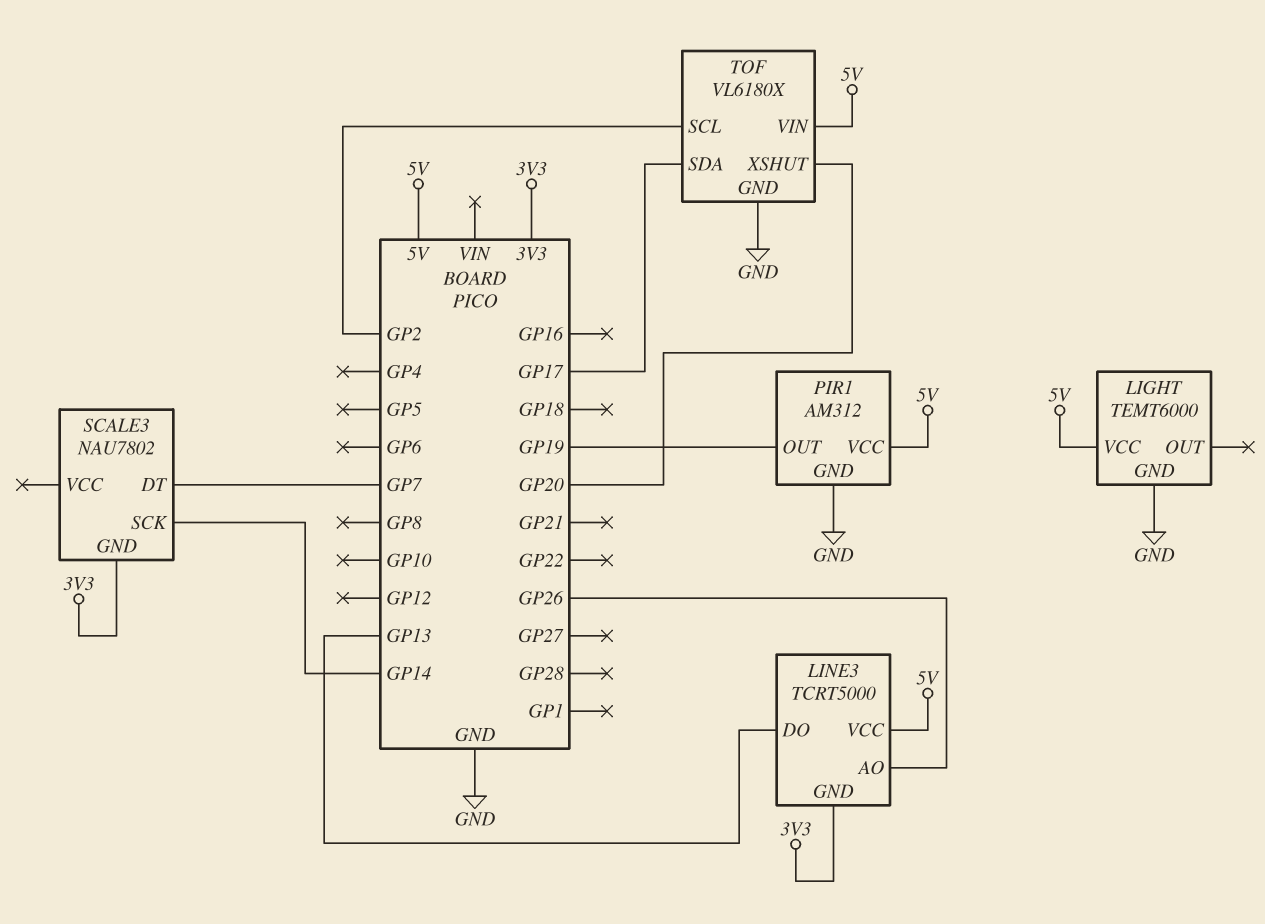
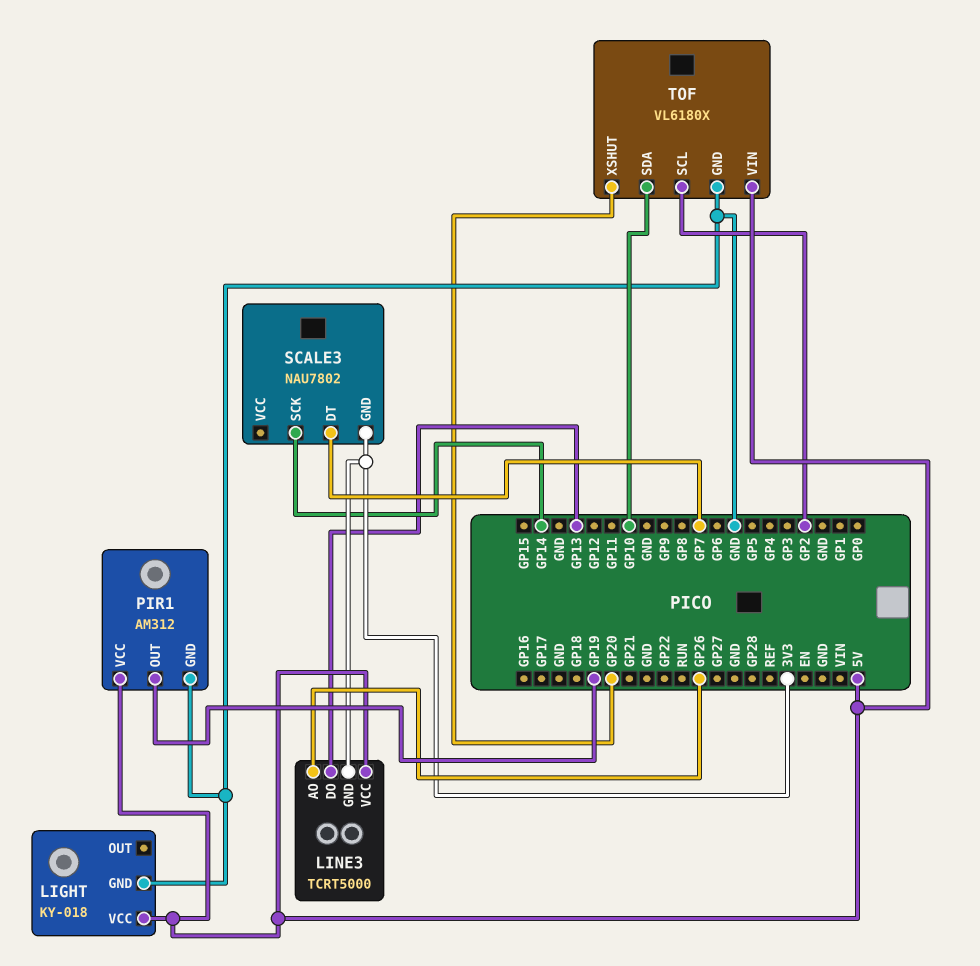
LIGHT: TEMT6000 -> KY-018
TOF pin SDA: GP17 -> GP10

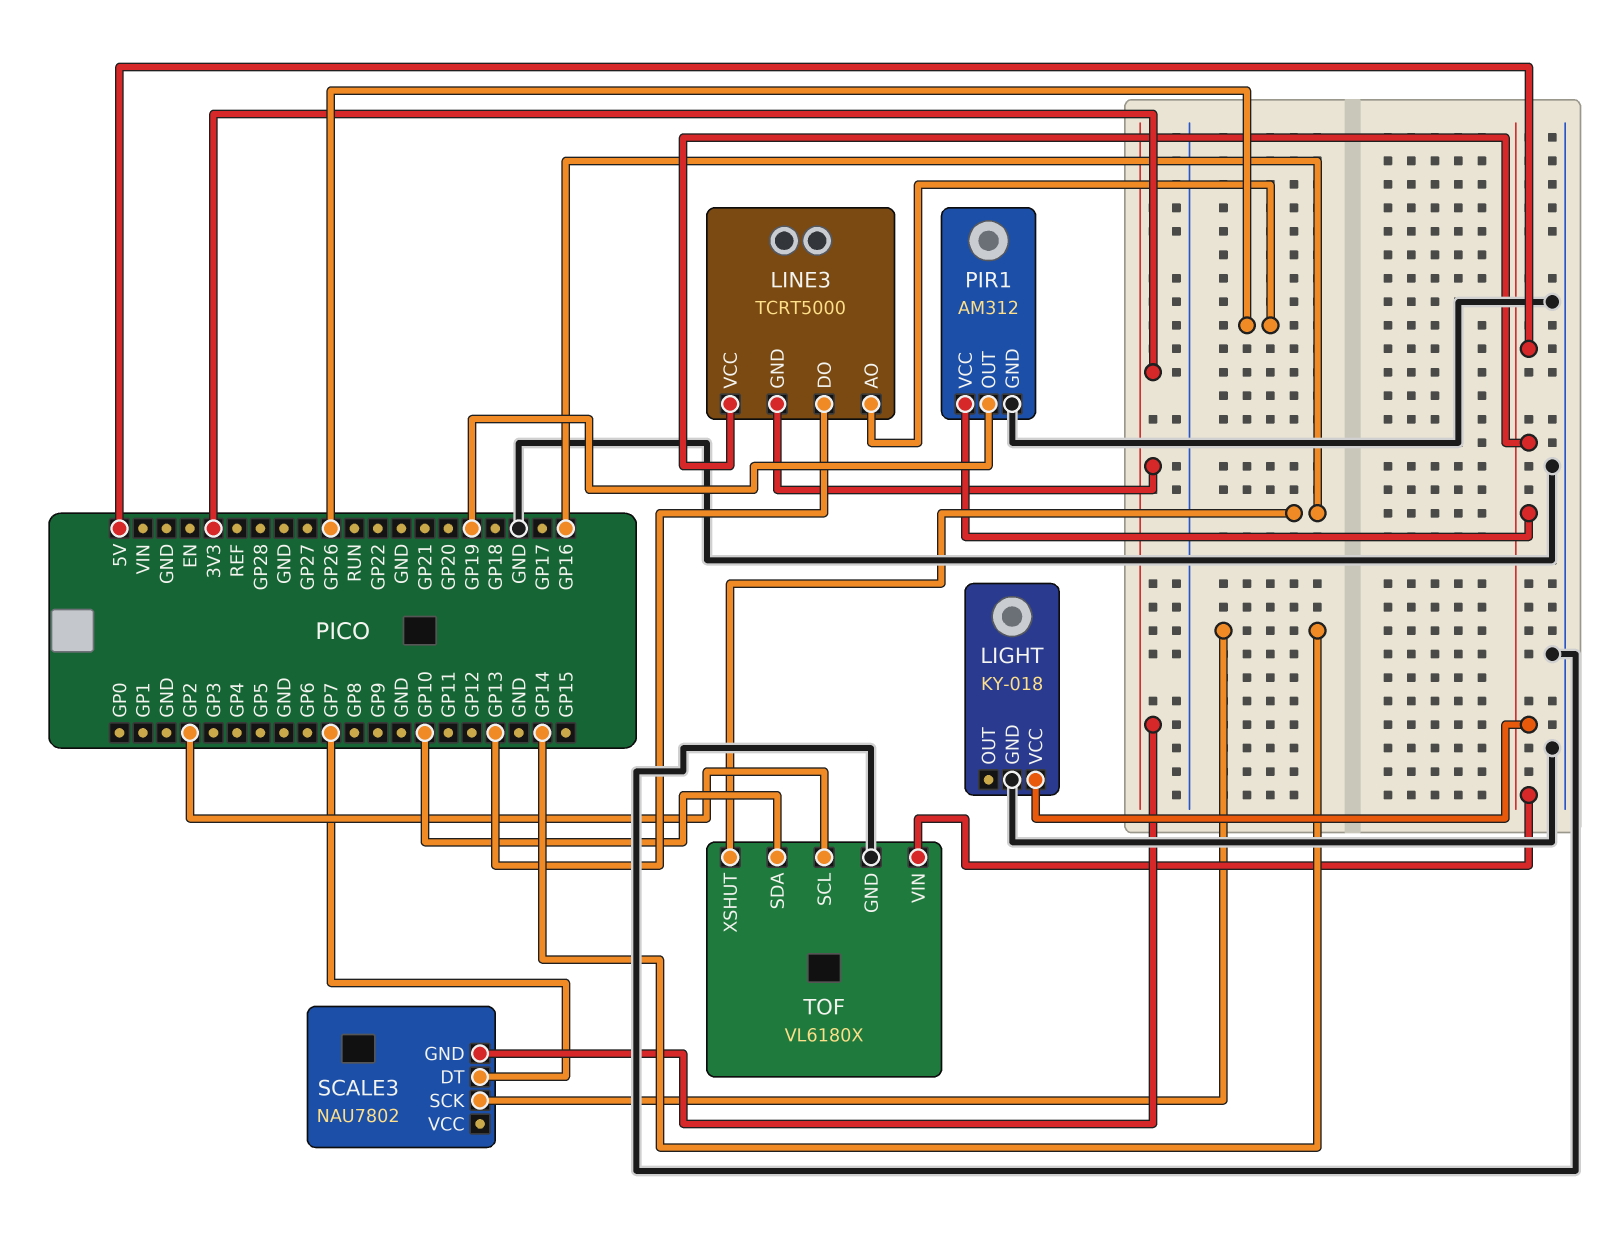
TOF pin XSHUT: GP20 -> GP16

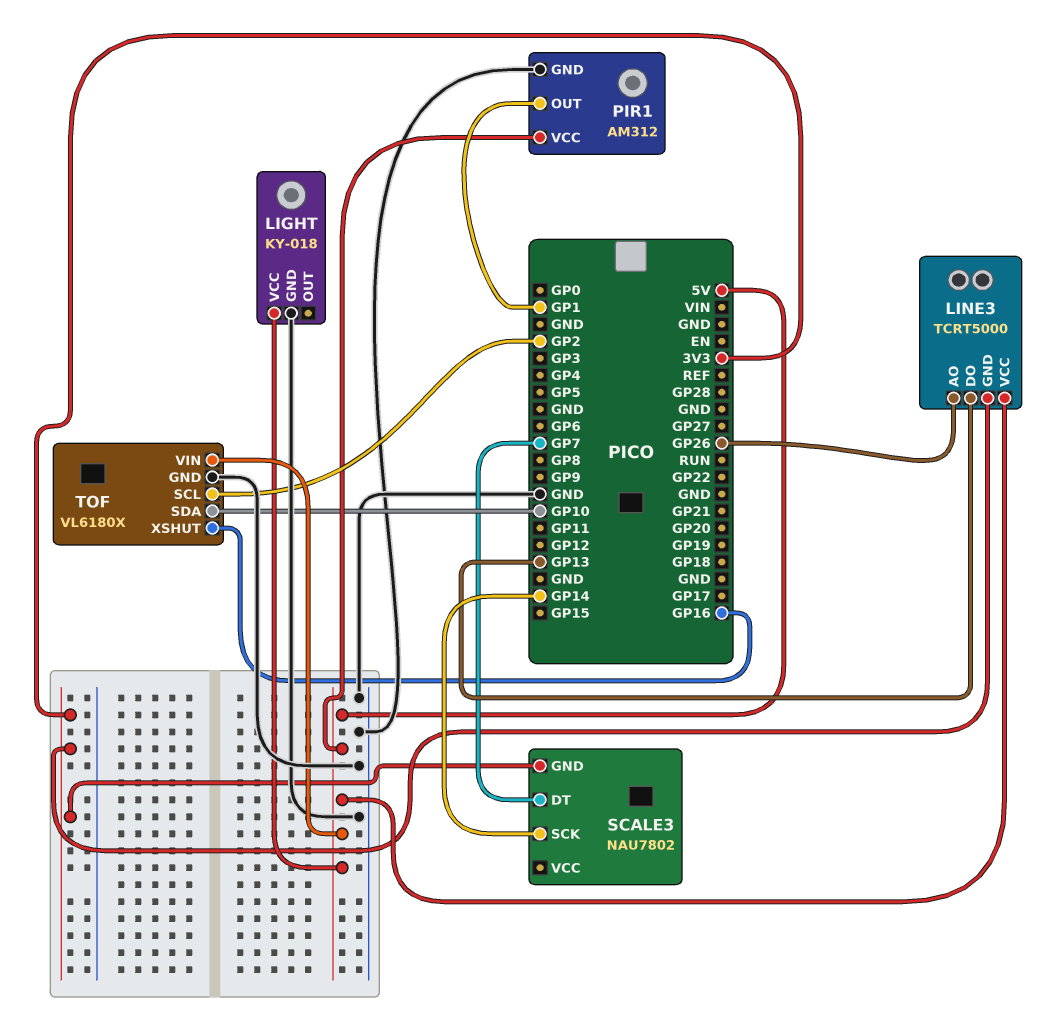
PIR1 pin OUT: GP19 -> GP1

